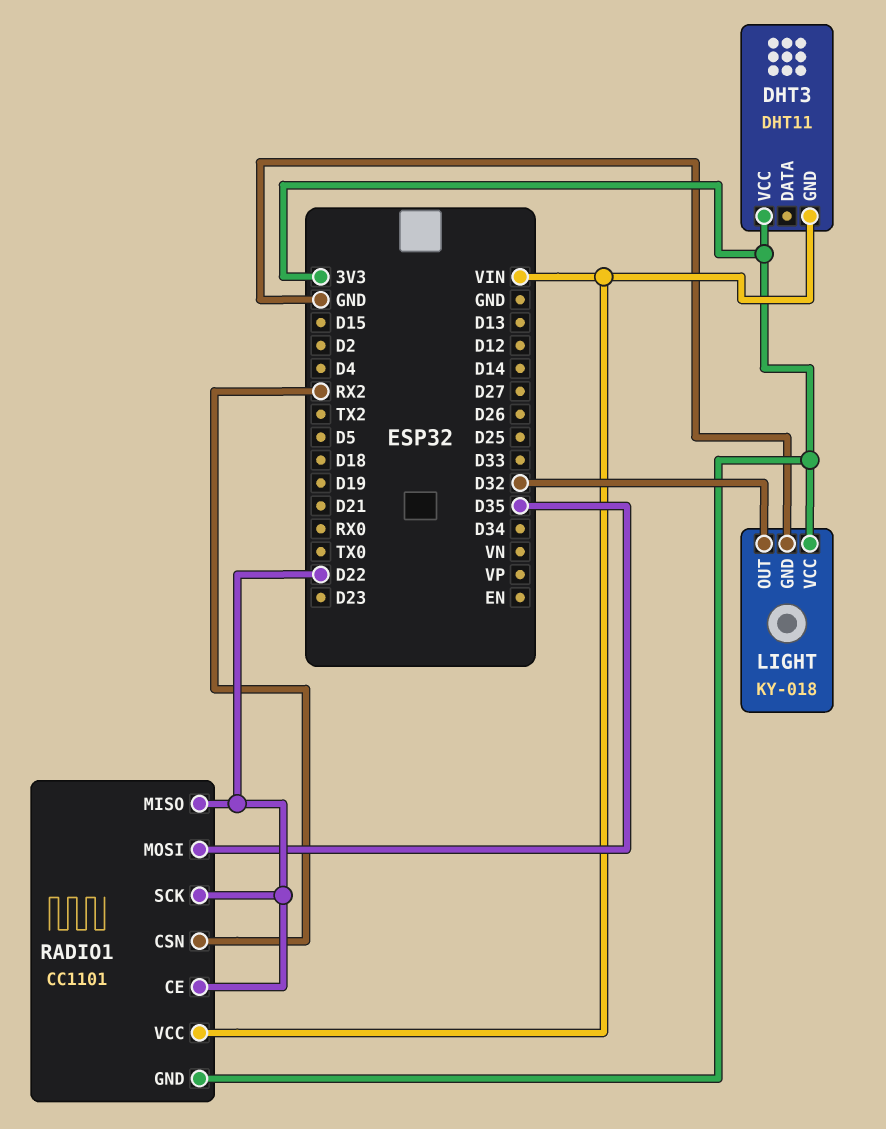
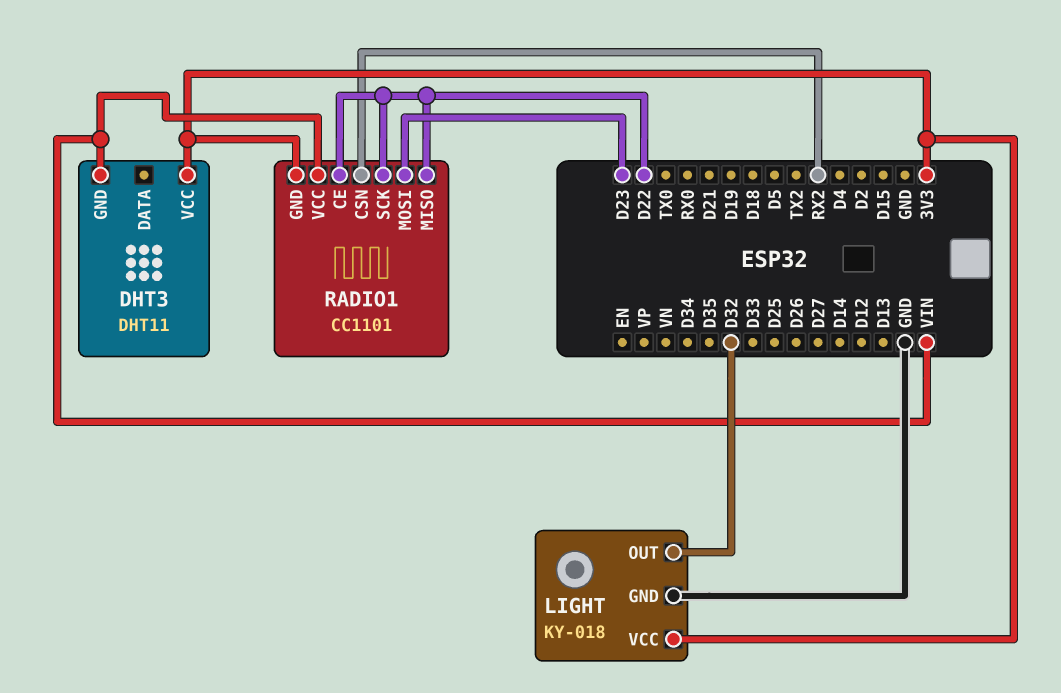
RADIO1 pin MOSI: D35 -> D23

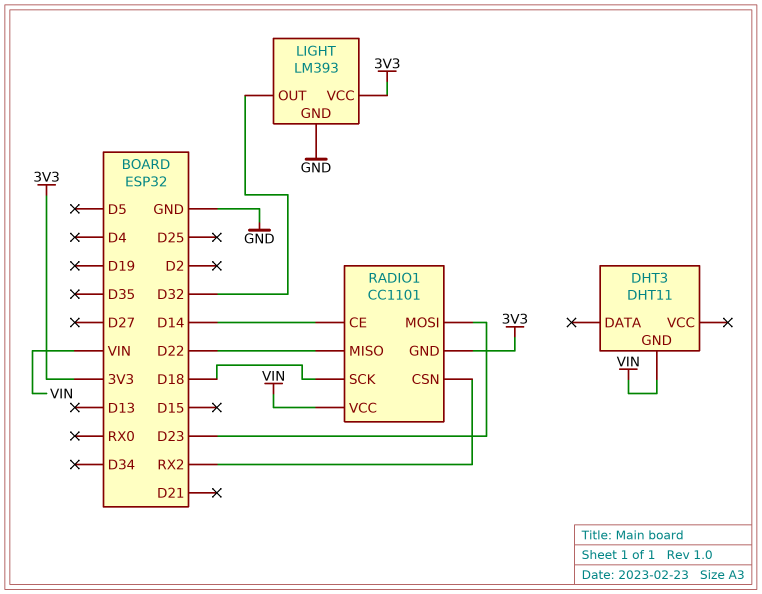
DHT3 pin VCC: 3V3 -> none
LIGHT: KY-018 -> LM393
RADIO1 pin CE: D22 -> D14
RADIO1 pin SCK: D22 -> D18

